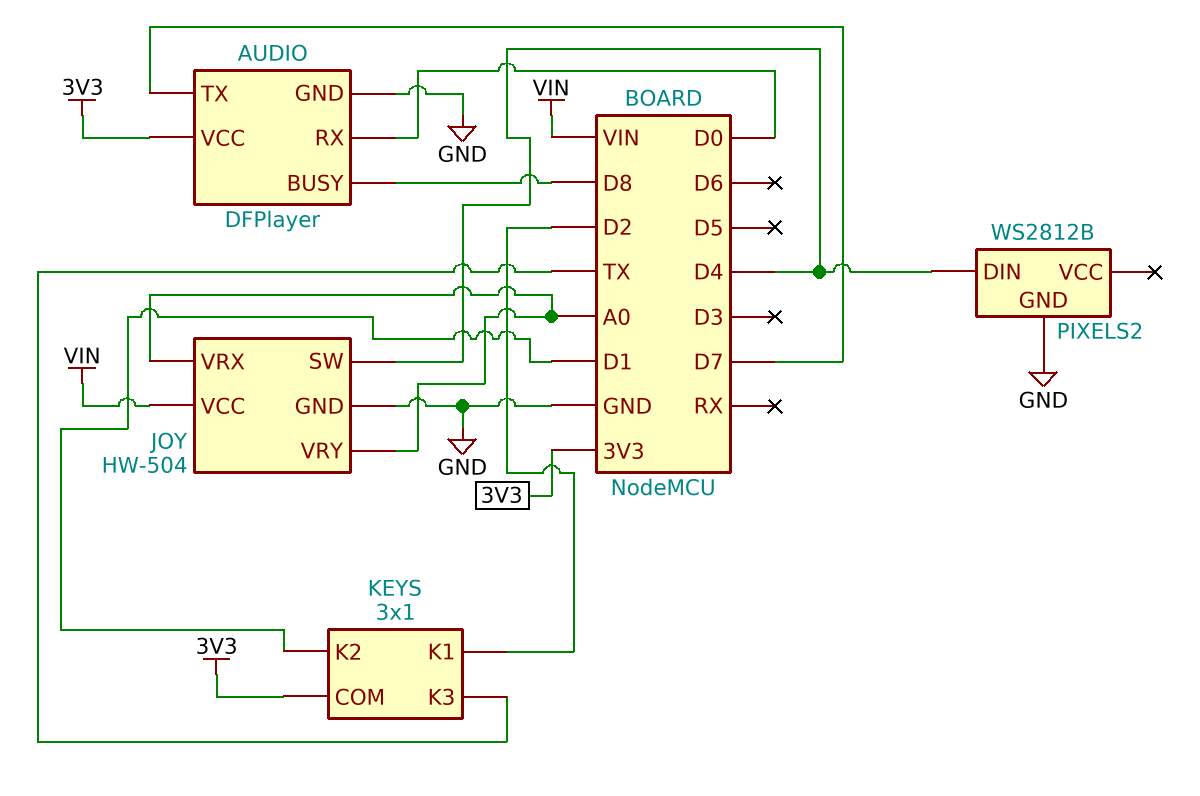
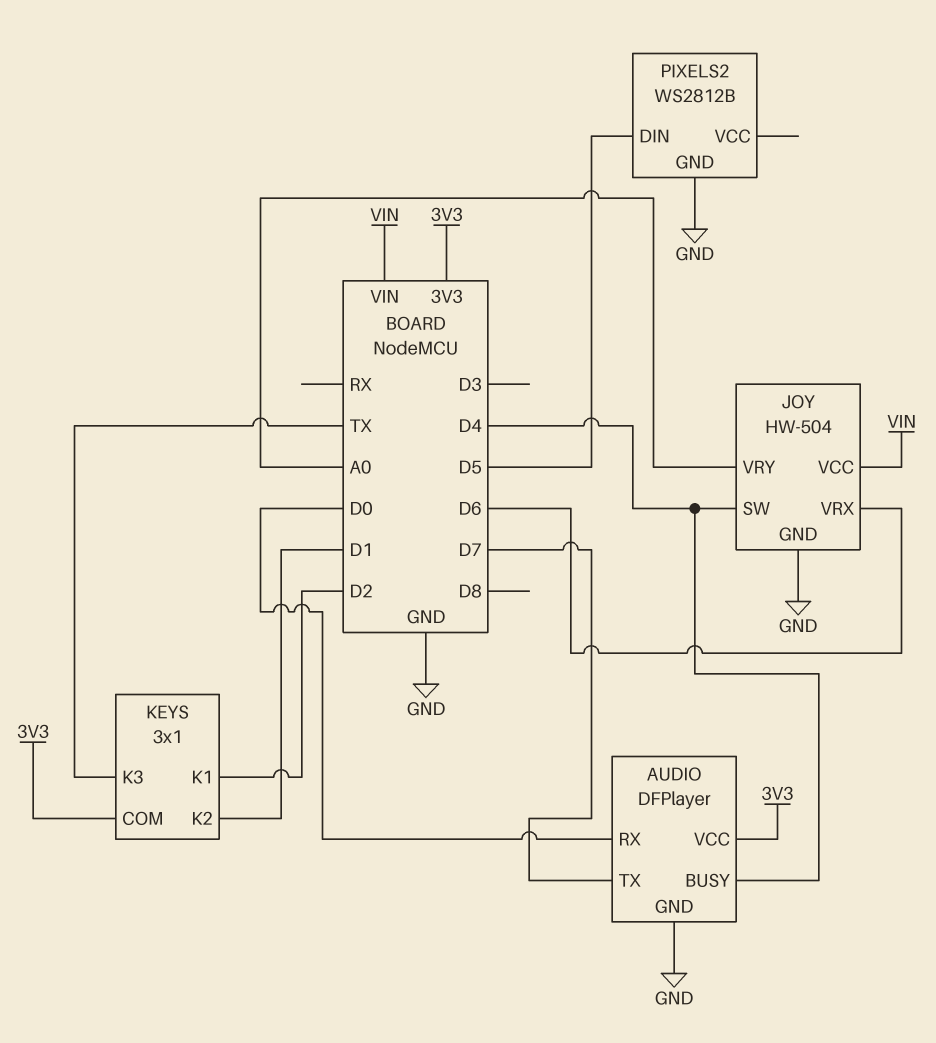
AUDIO pin BUSY: D8 -> D4
JOY pin VRX: A0 -> D6
PIXELS2 pin DIN: D4 -> D5

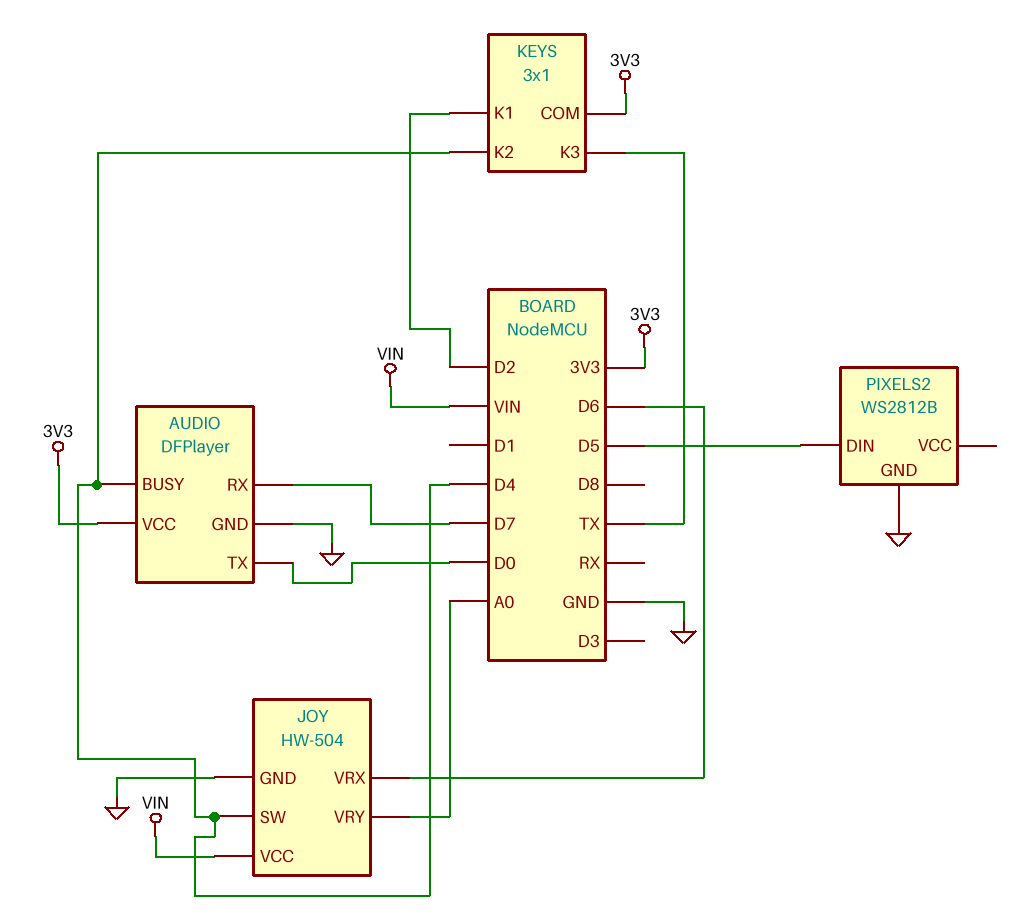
AUDIO pin RX: D0 -> D7
AUDIO pin TX: D7 -> D0
KEYS pin K2: D1 -> D4

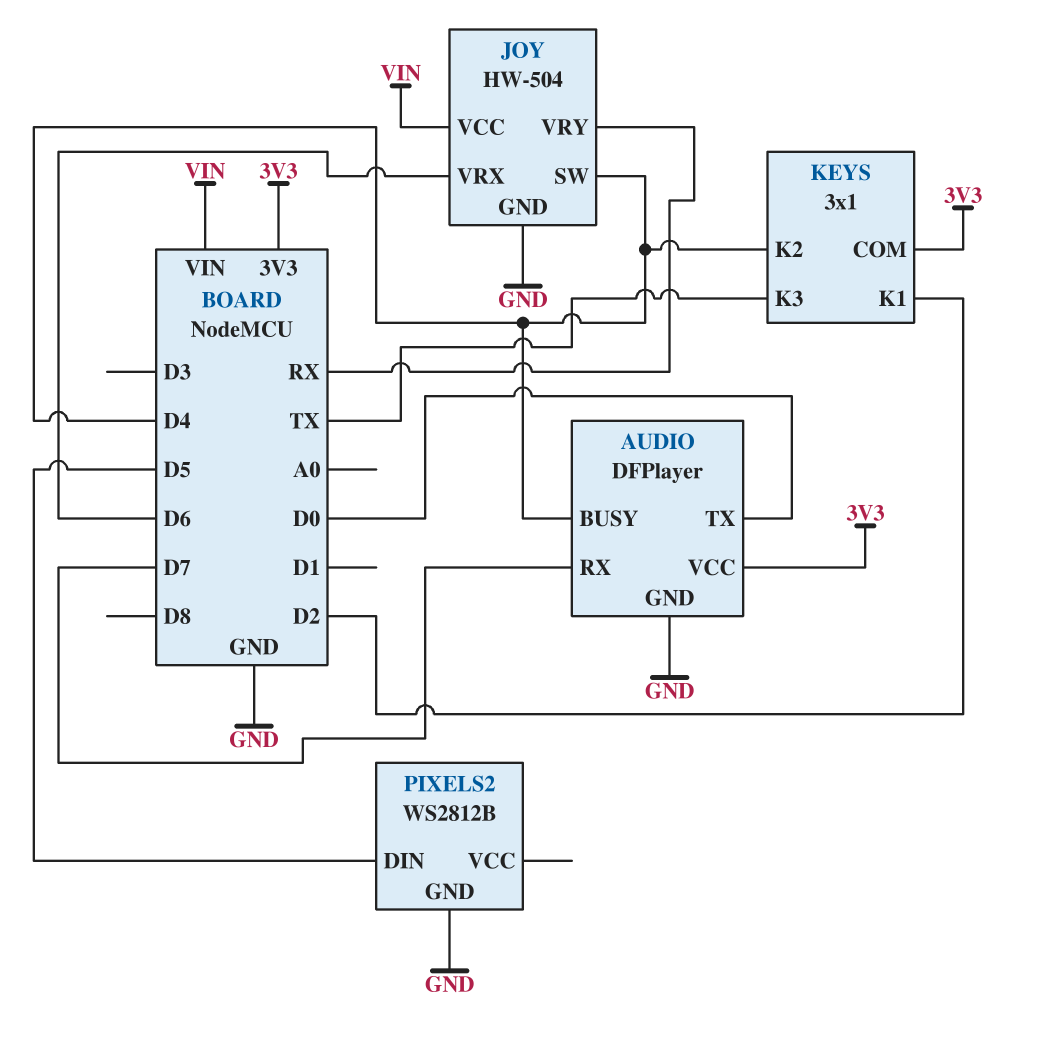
JOY pin VRY: A0 -> RX

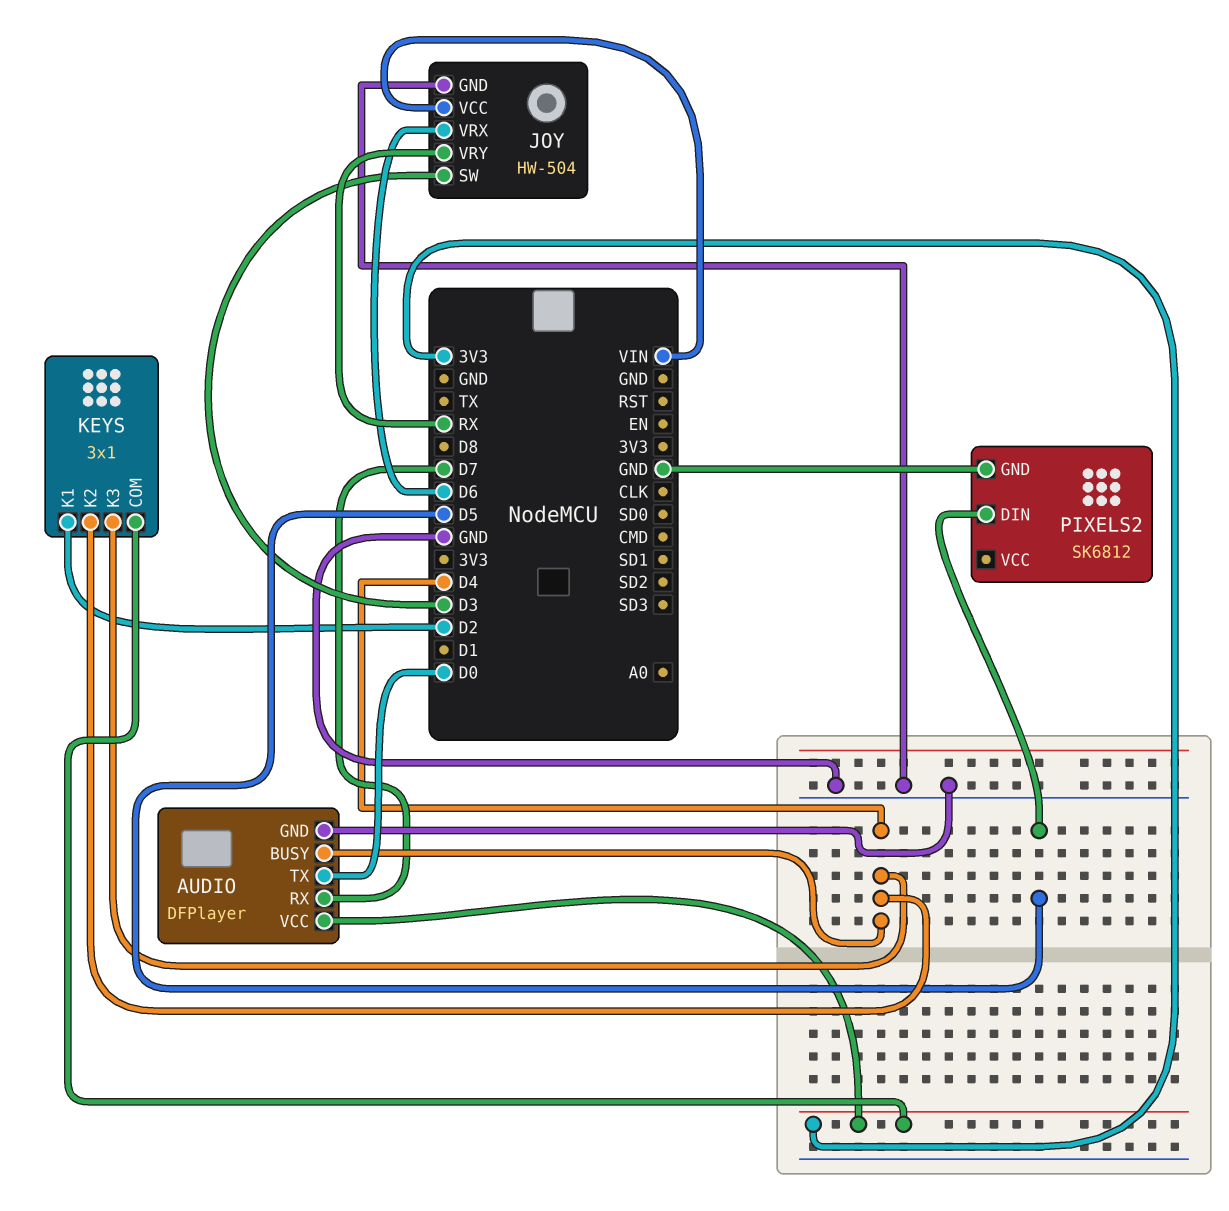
JOY pin SW: D4 -> D3
KEYS pin K3: TX -> D4
PIXELS2: WS2812B -> SK6812

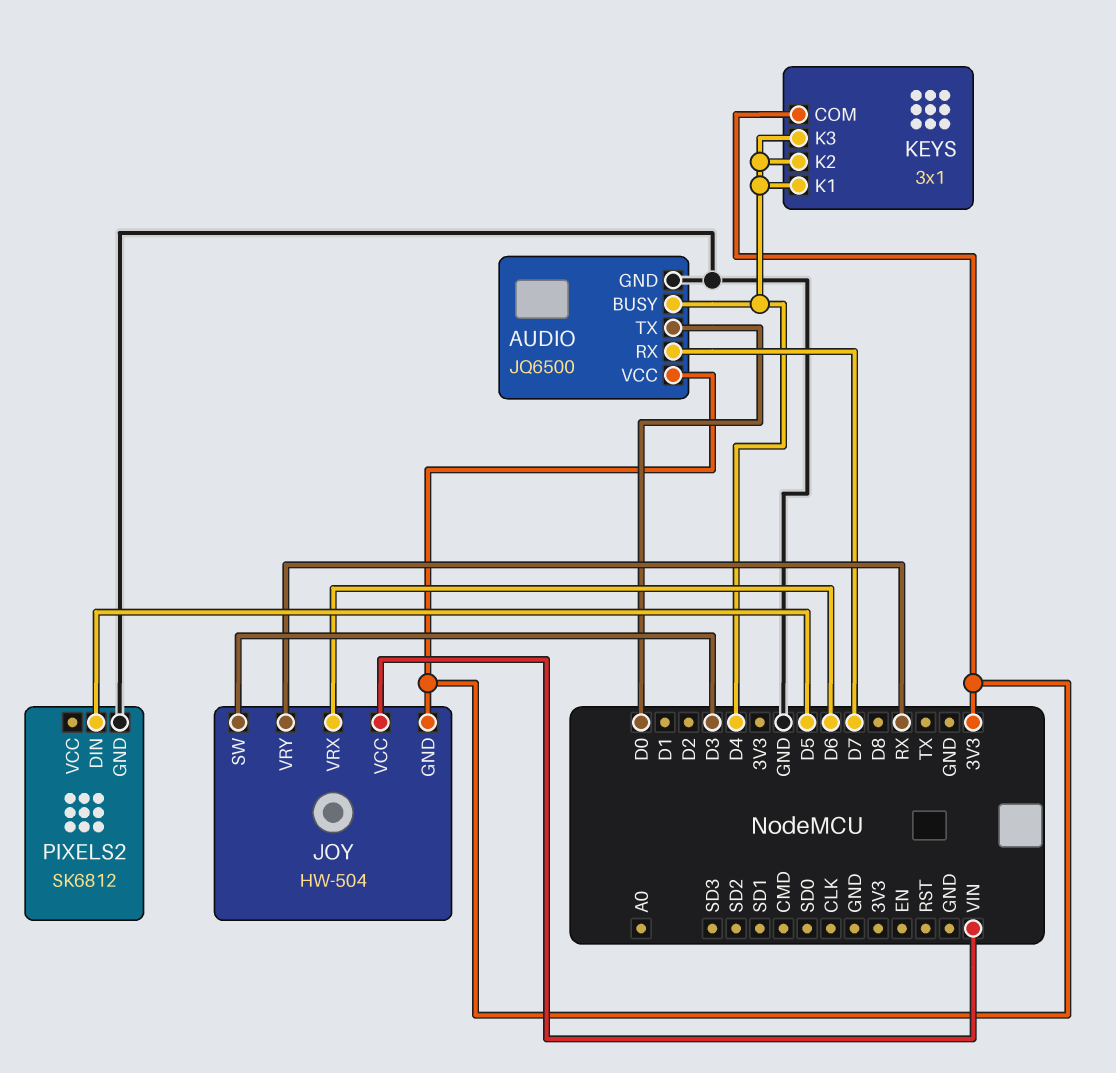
AUDIO: DFPlayer -> JQ6500
JOY pin GND: GND -> 3V3
KEYS pin K1: D2 -> D4

